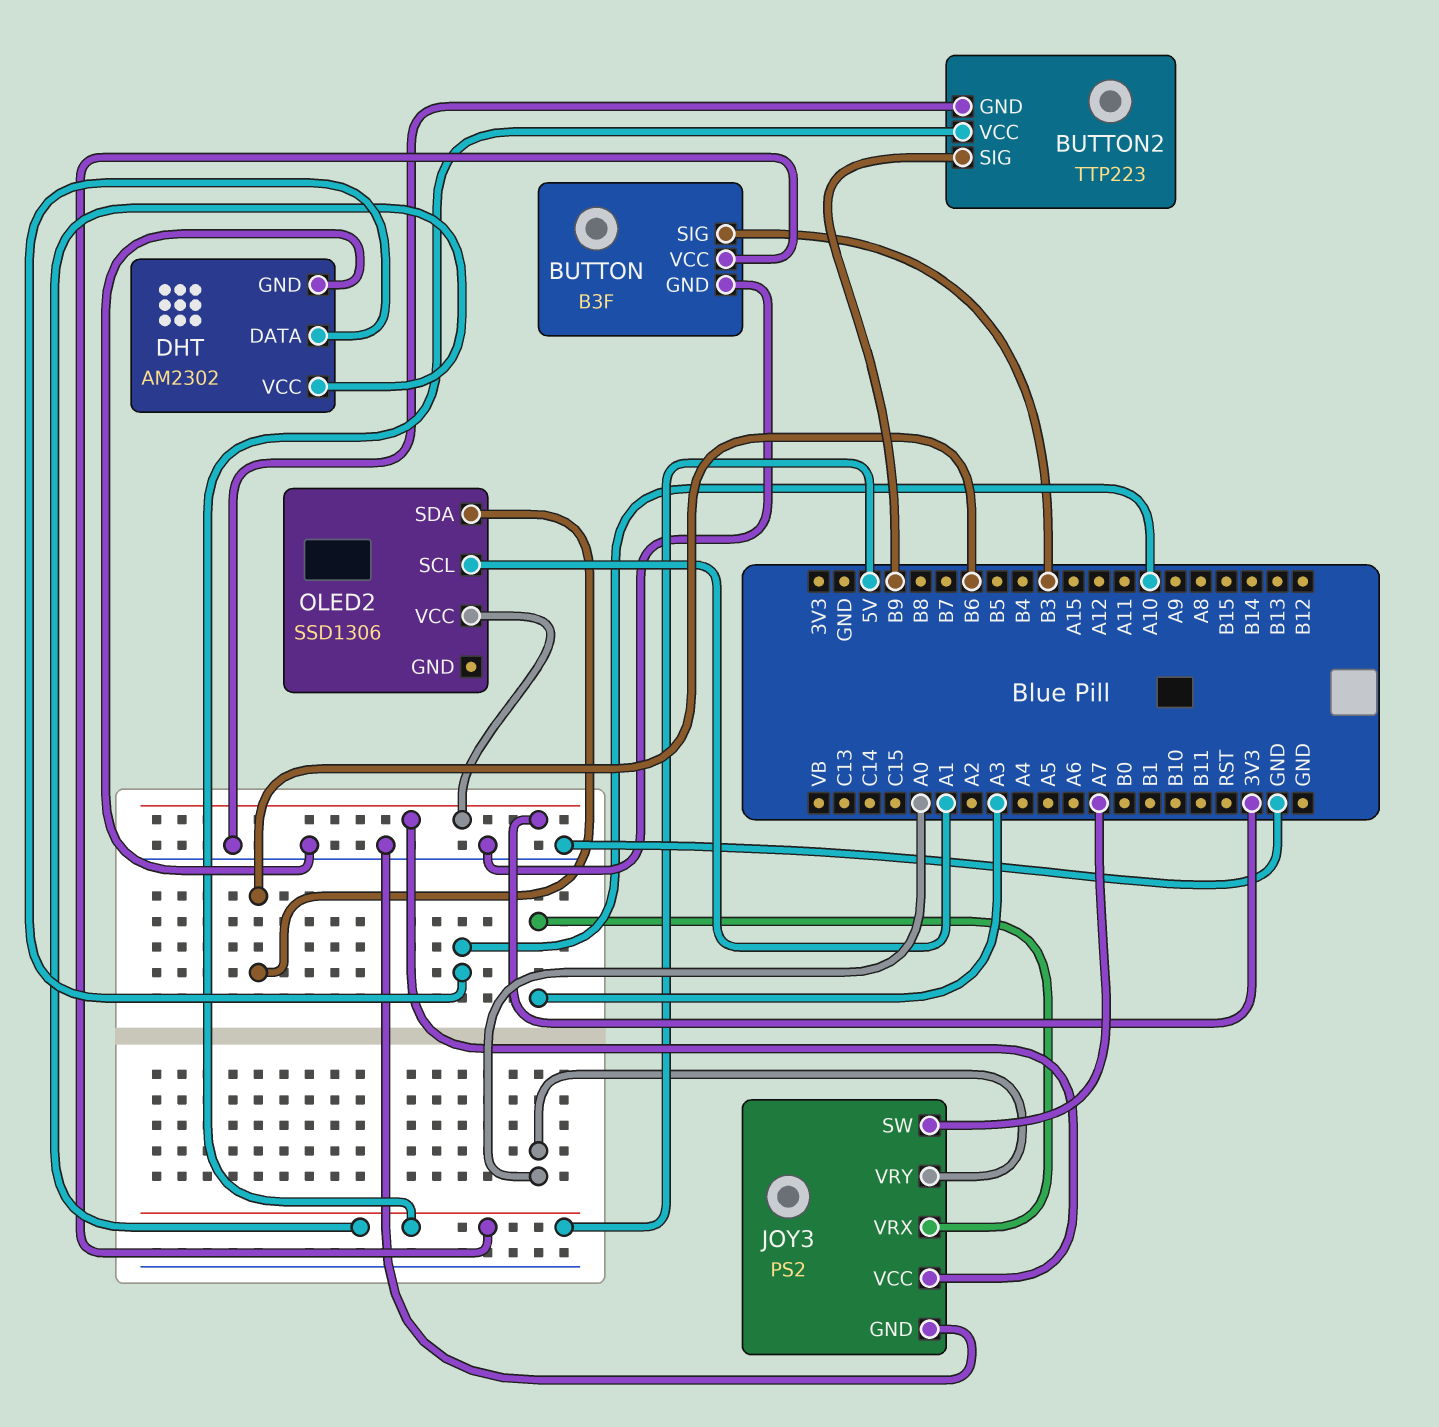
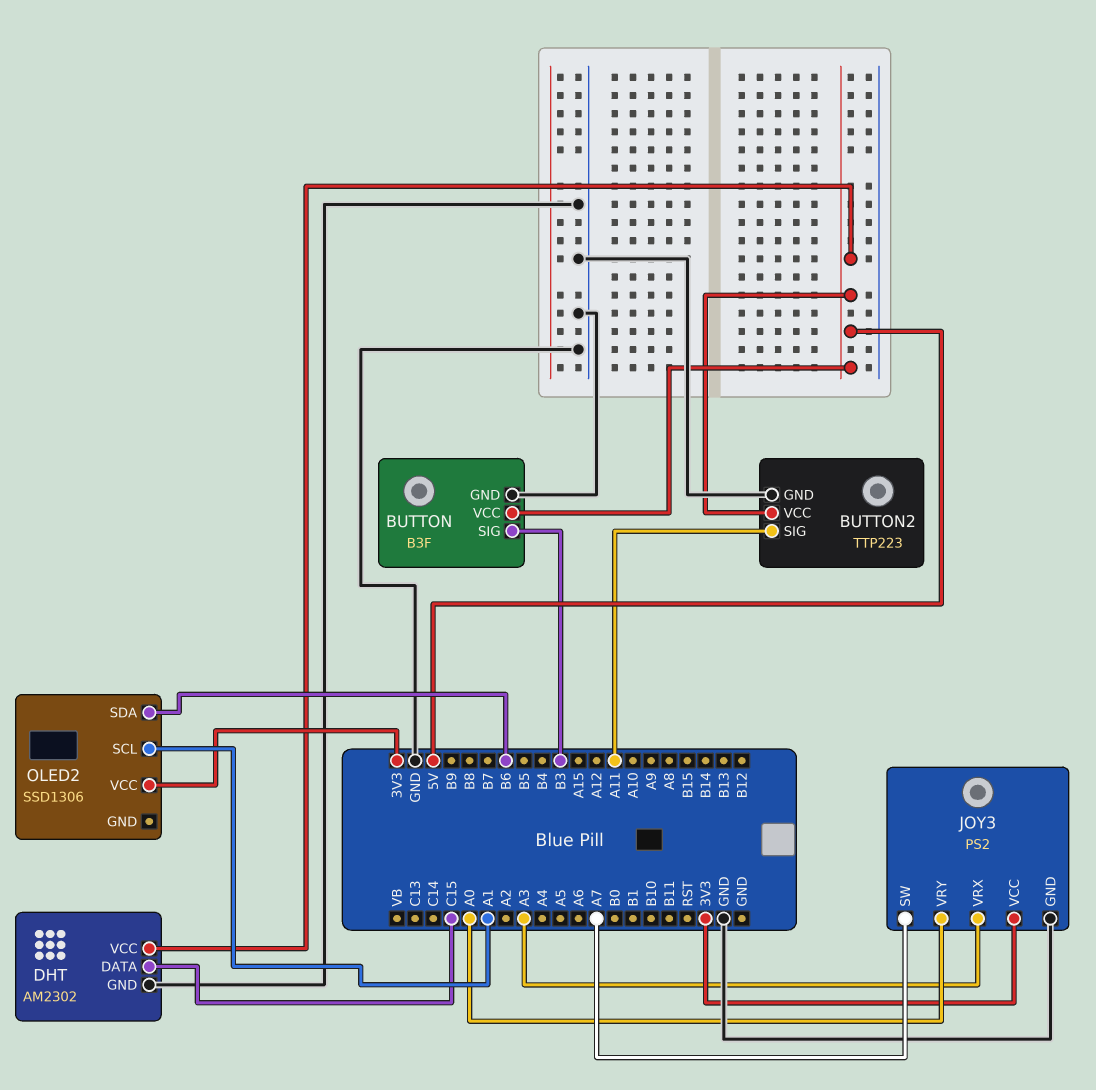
BUTTON2 pin SIG: B9 -> A11
DHT pin DATA: A10 -> C15

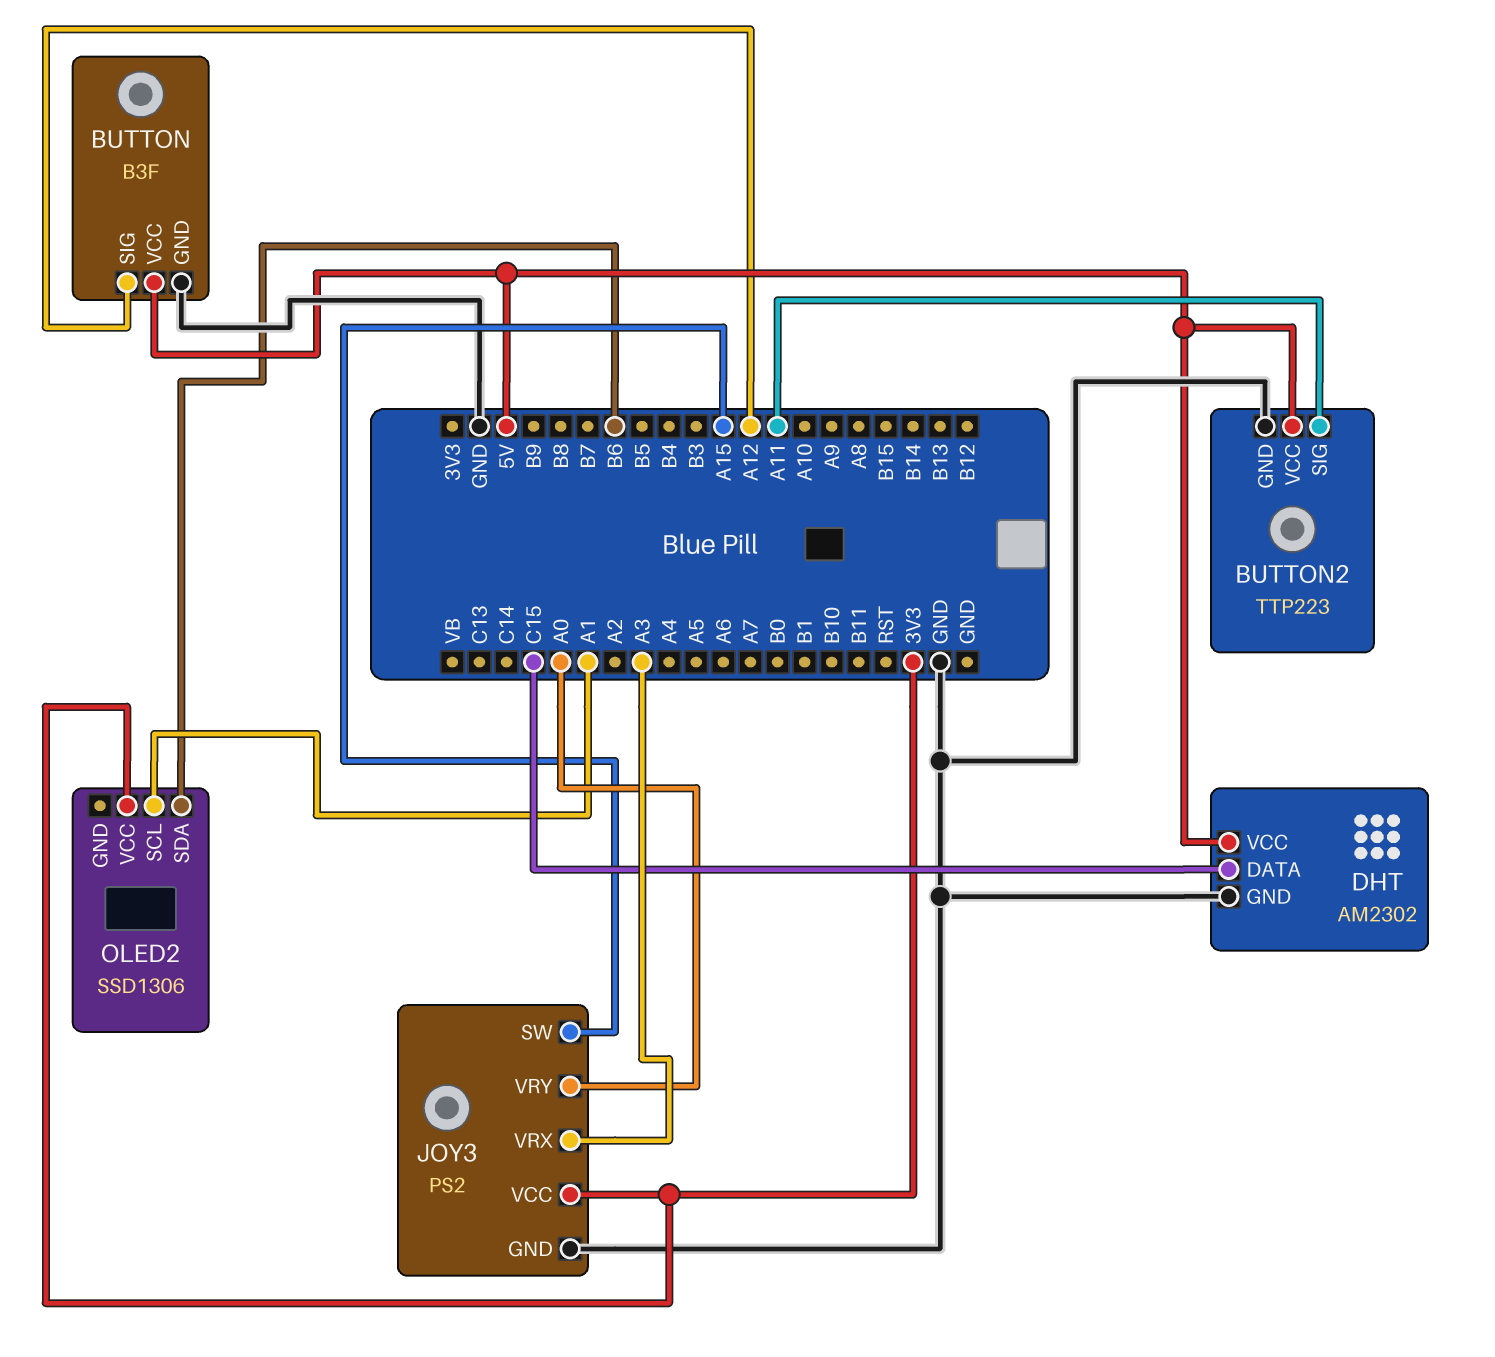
BUTTON pin SIG: B3 -> A12
JOY3 pin SW: A7 -> A15

